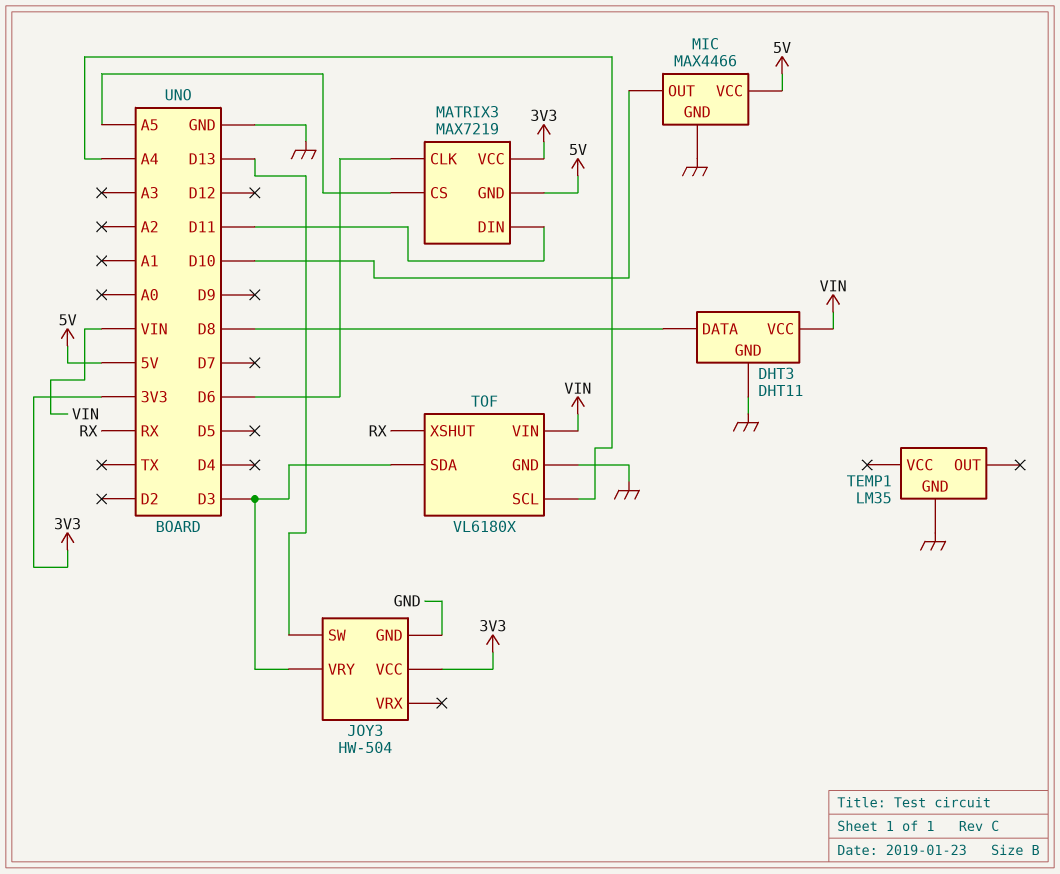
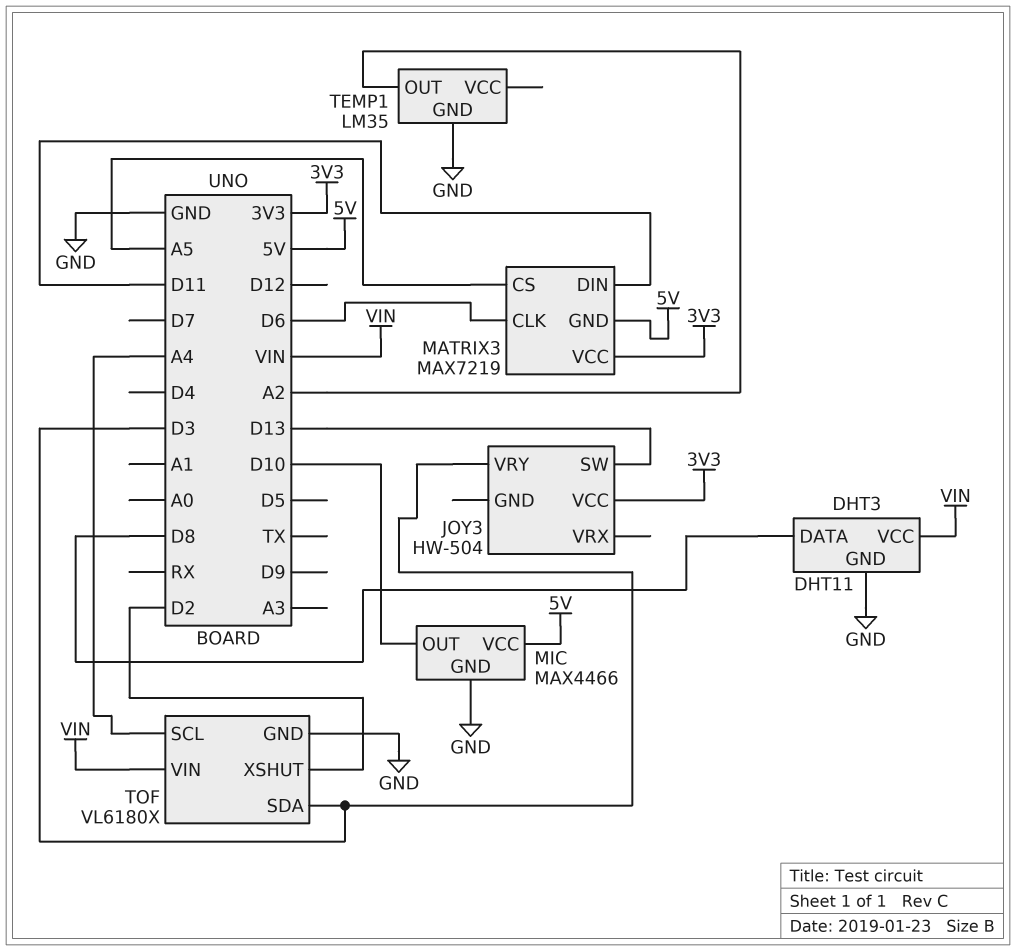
JOY3 pin GND: GND -> none
TEMP1 pin OUT: none -> A2
TOF pin XSHUT: RX -> D2

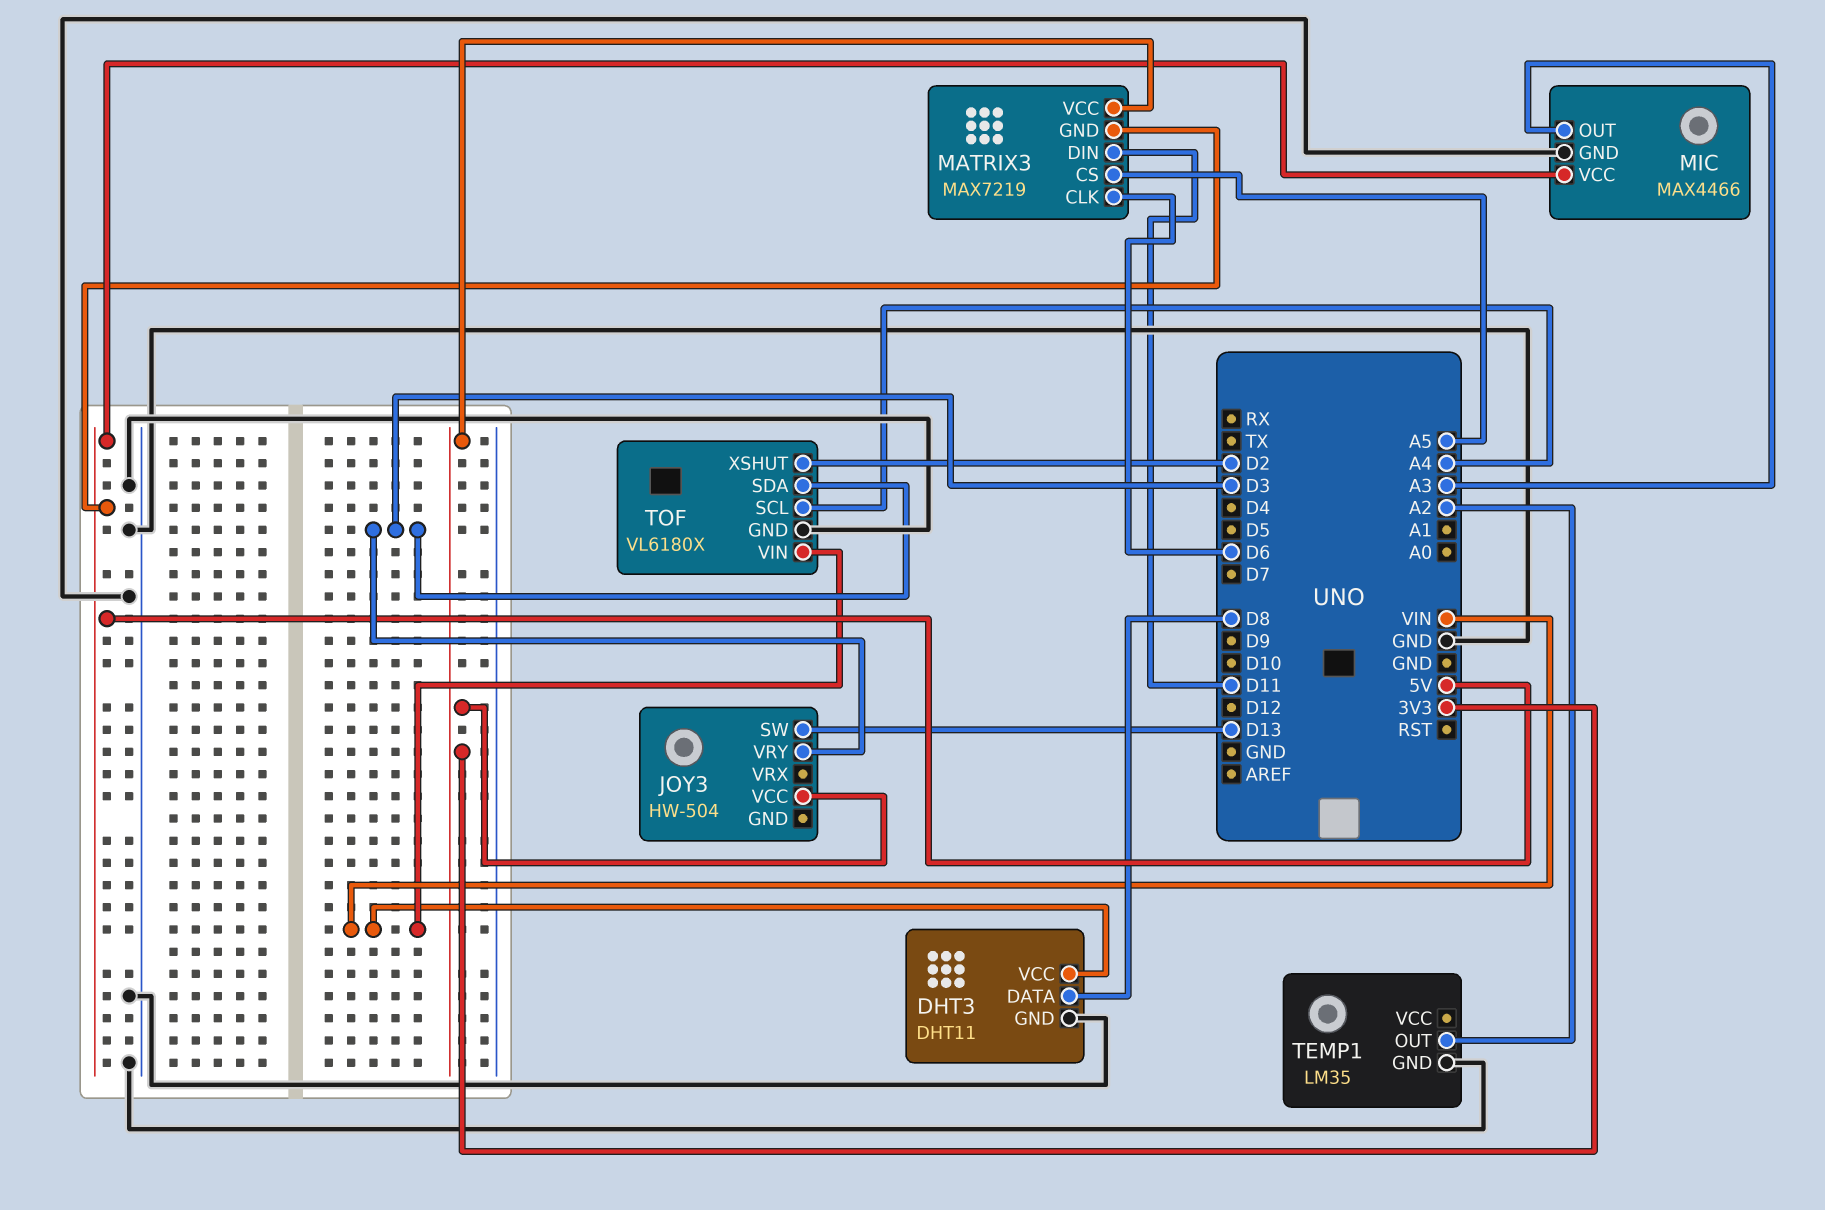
MIC pin OUT: D10 -> A3

